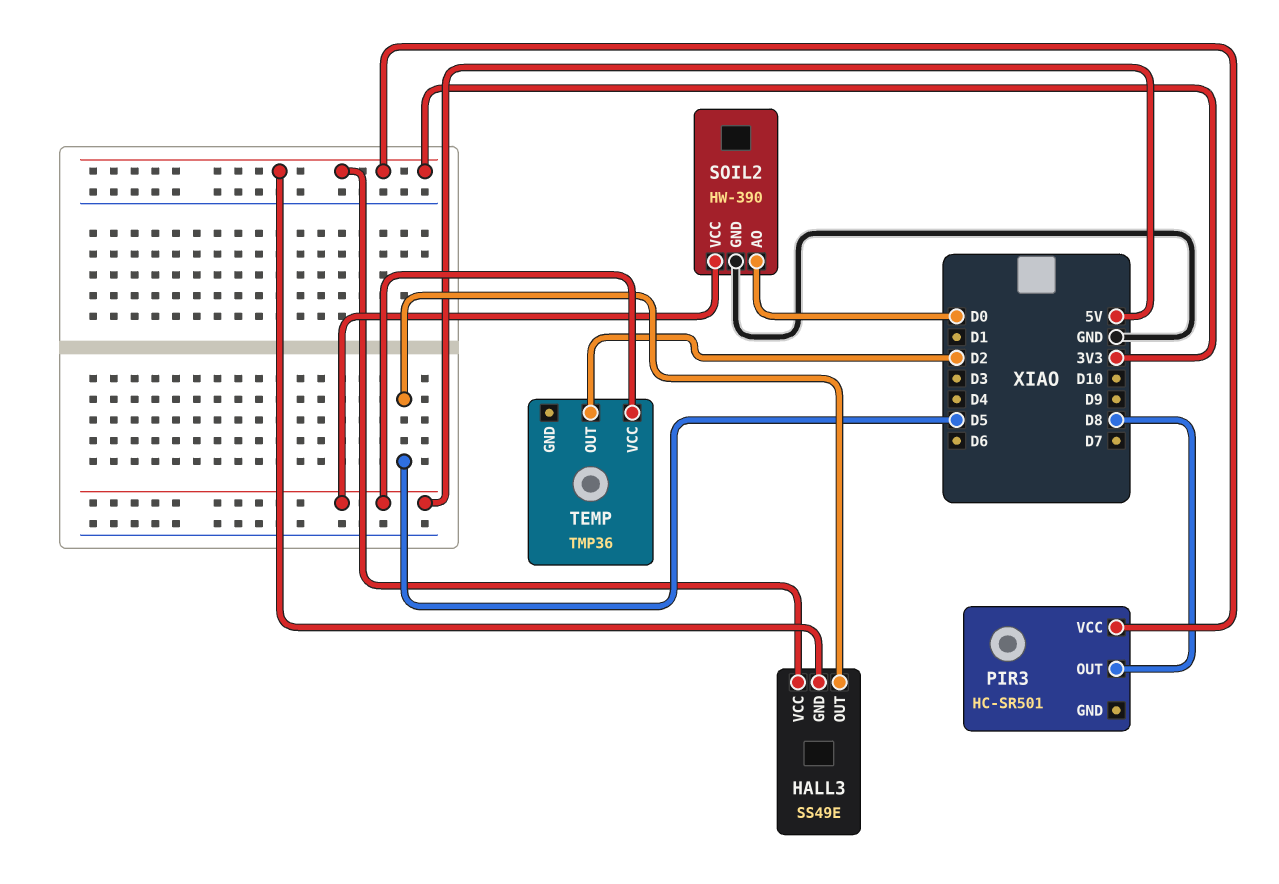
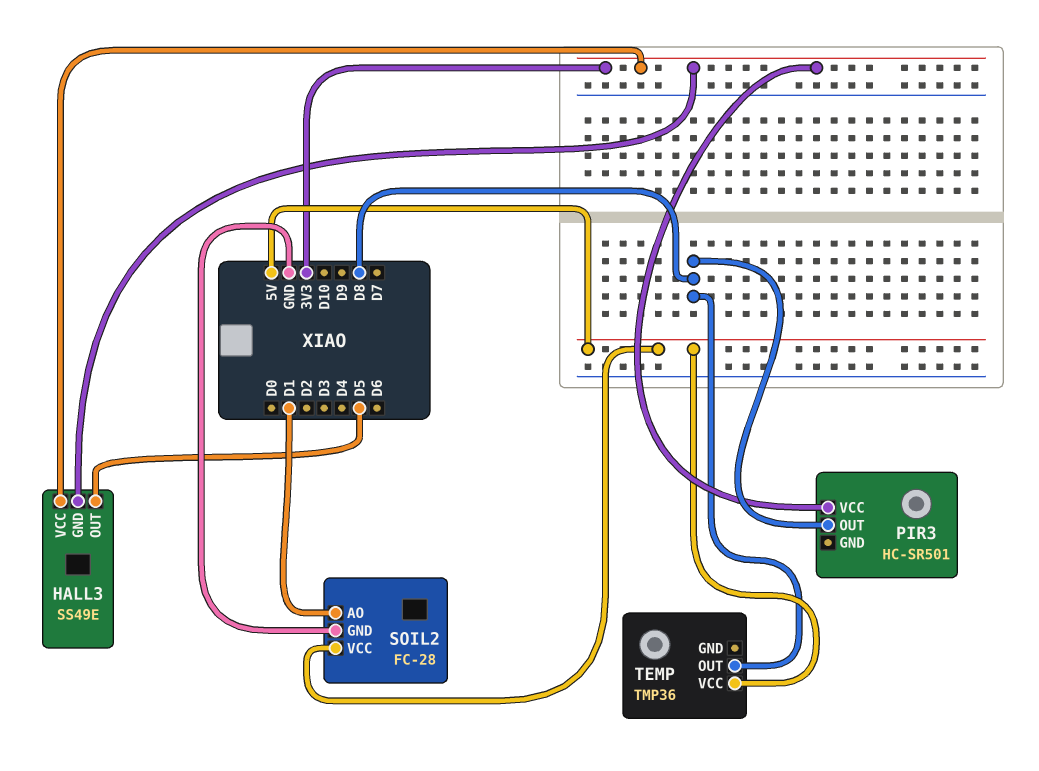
SOIL2: HW-390 -> FC-28
SOIL2 pin AO: D0 -> D1
TEMP pin OUT: D2 -> D8

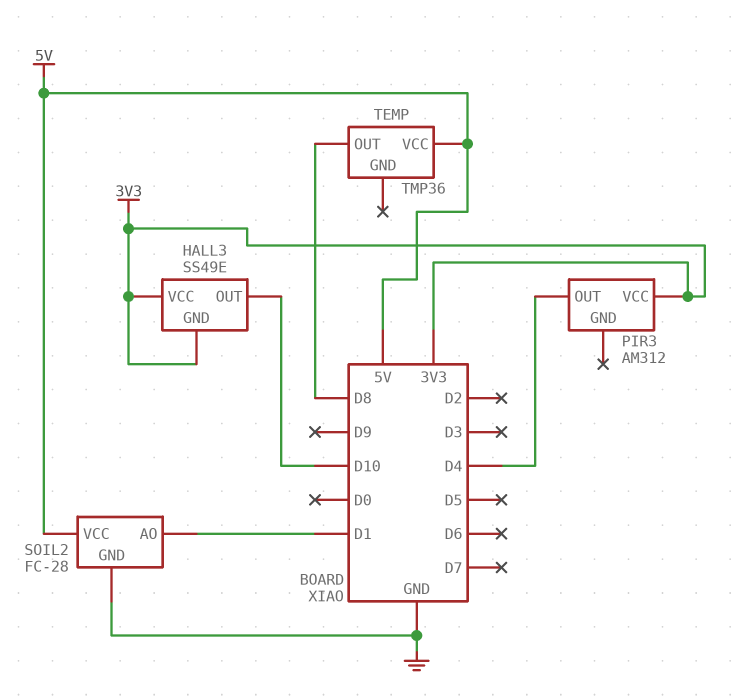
HALL3 pin OUT: D5 -> D10
PIR3: HC-SR501 -> AM312
PIR3 pin OUT: D8 -> D4

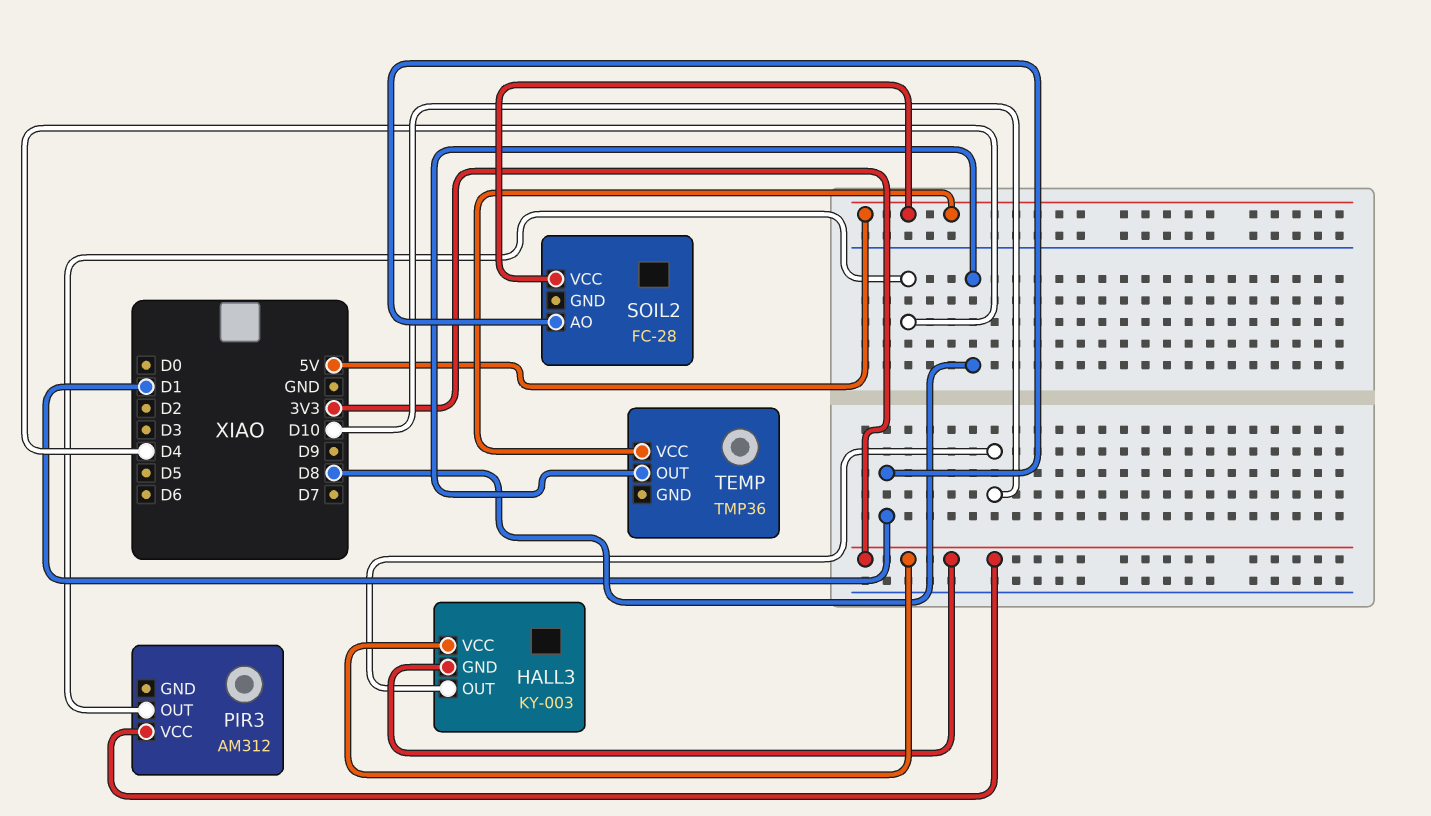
HALL3: SS49E -> KY-003
SOIL2 pin GND: GND -> none

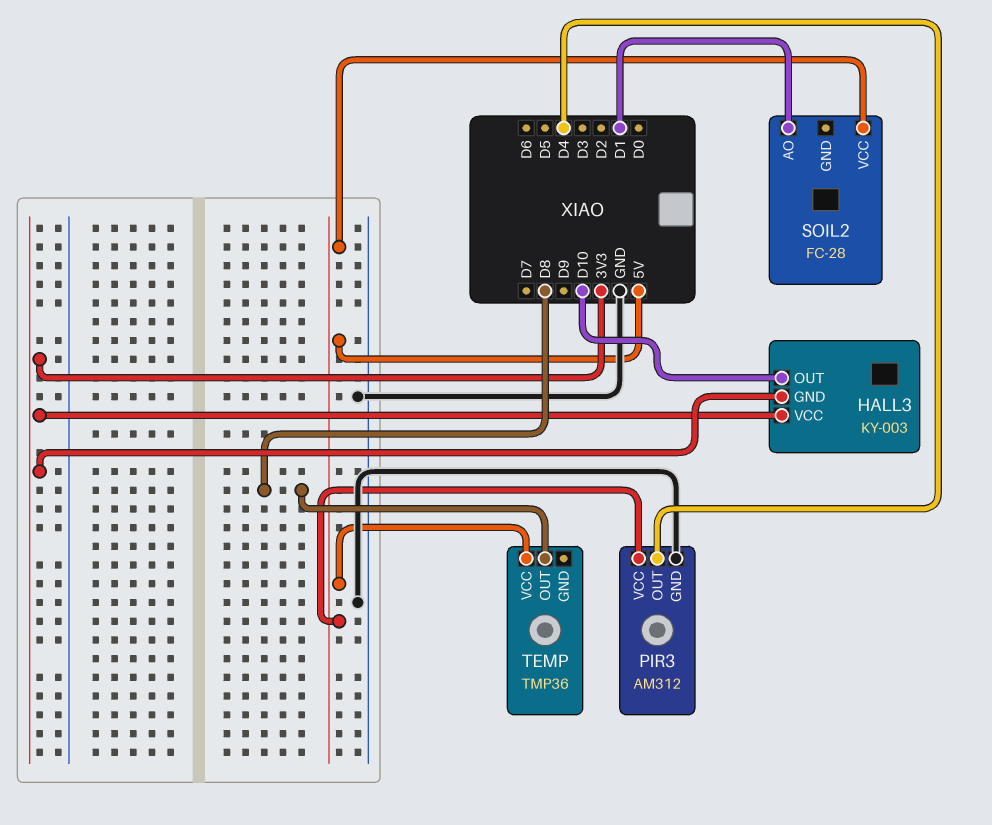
PIR3 pin GND: none -> GND
PIR3 pin VCC: 3V3 -> 5V

